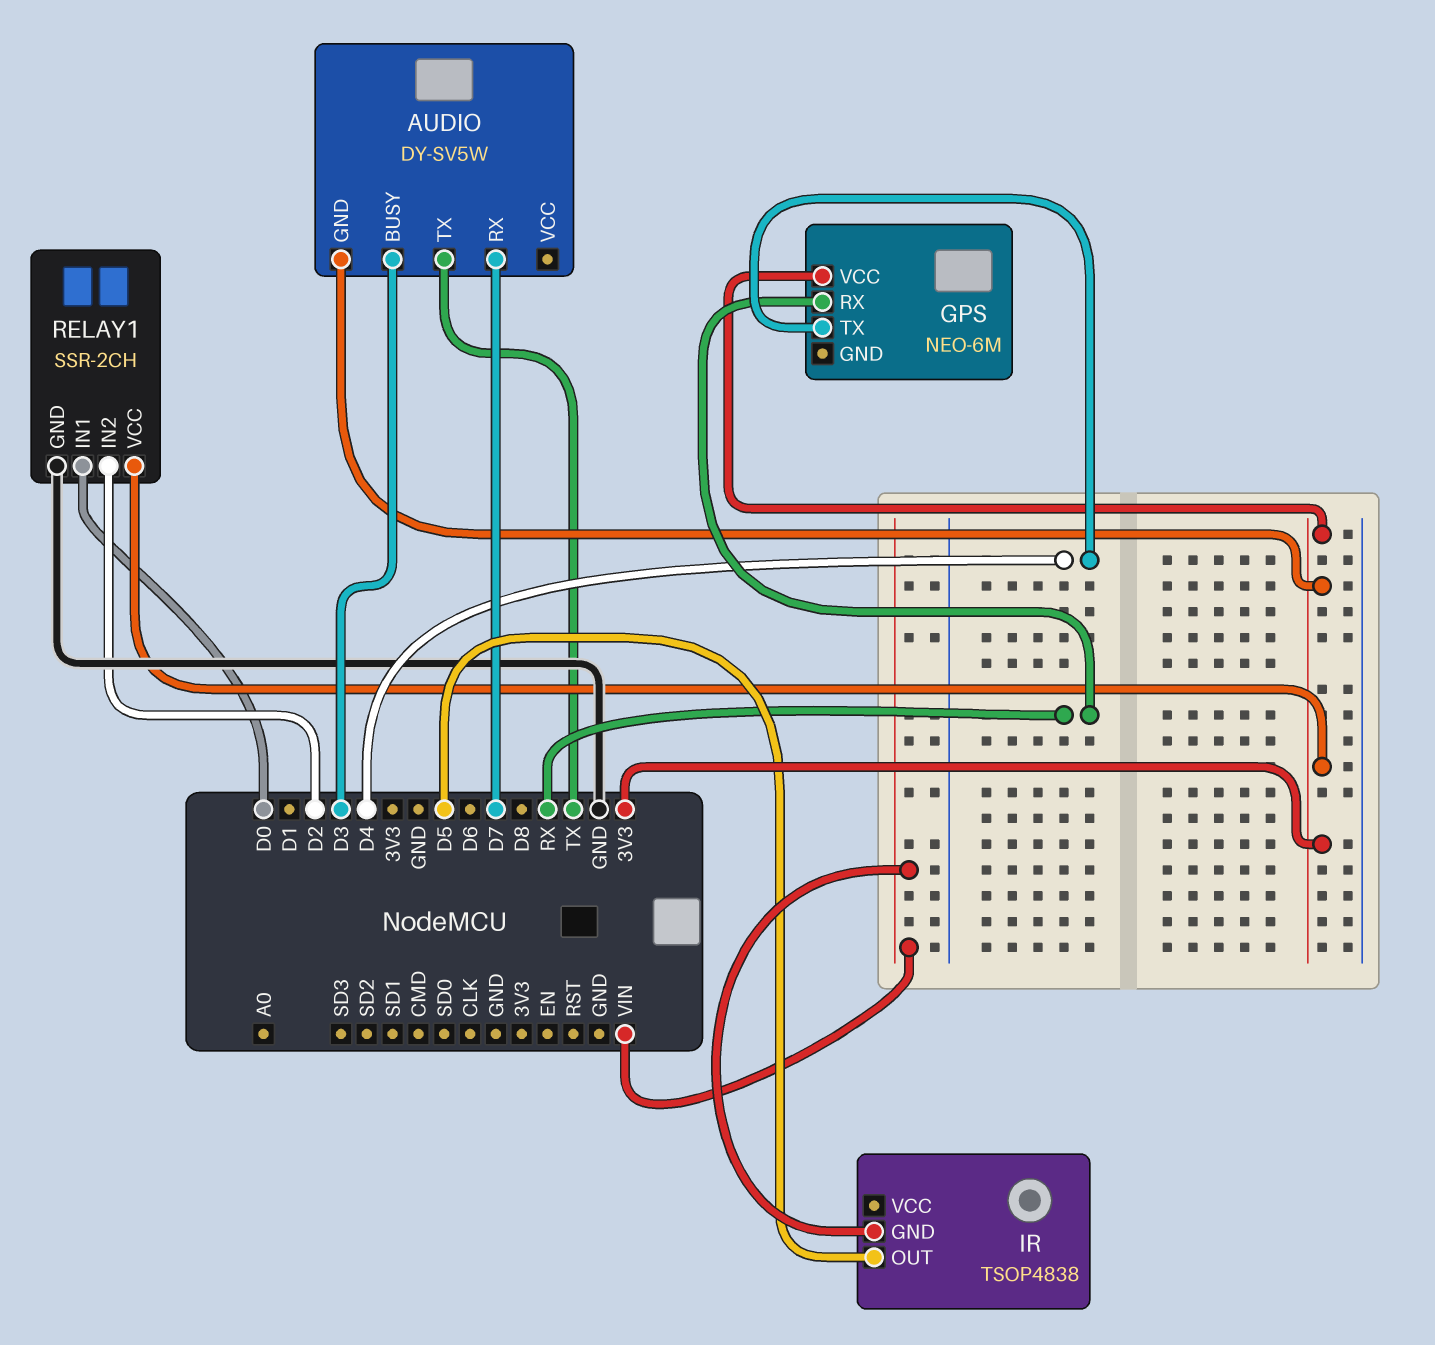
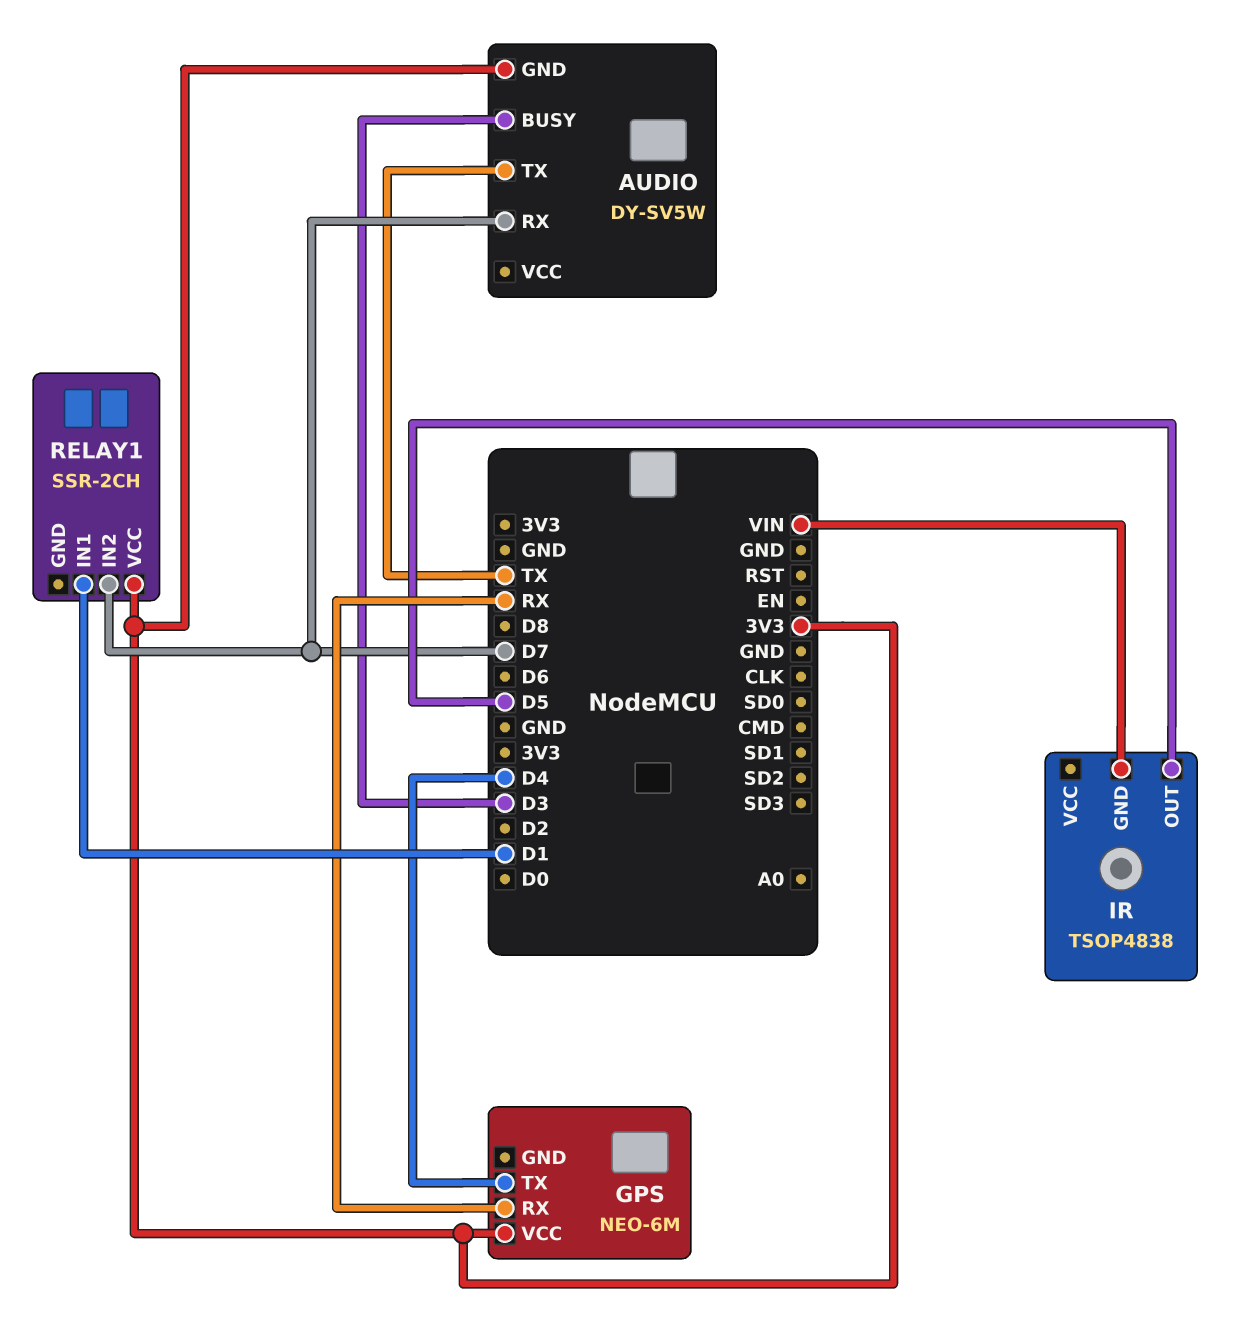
RELAY1 pin GND: GND -> none
RELAY1 pin IN1: D0 -> D1
RELAY1 pin IN2: D2 -> D7

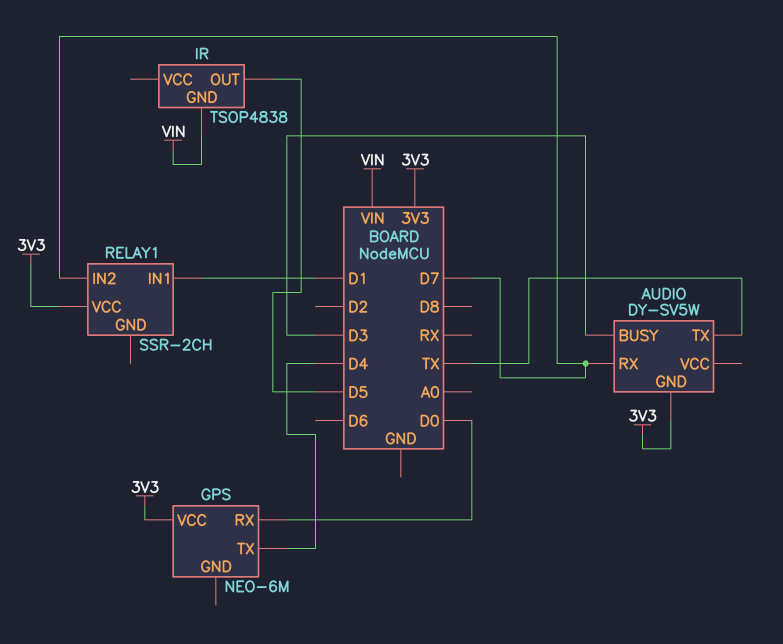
GPS pin RX: RX -> D0

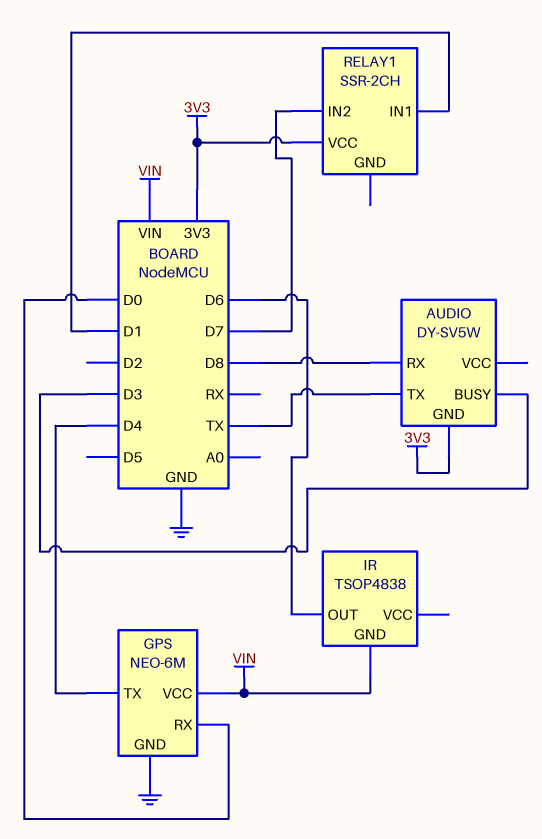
AUDIO pin RX: D7 -> D8
GPS pin GND: none -> GND
GPS pin VCC: 3V3 -> VIN
IR pin OUT: D5 -> D6

